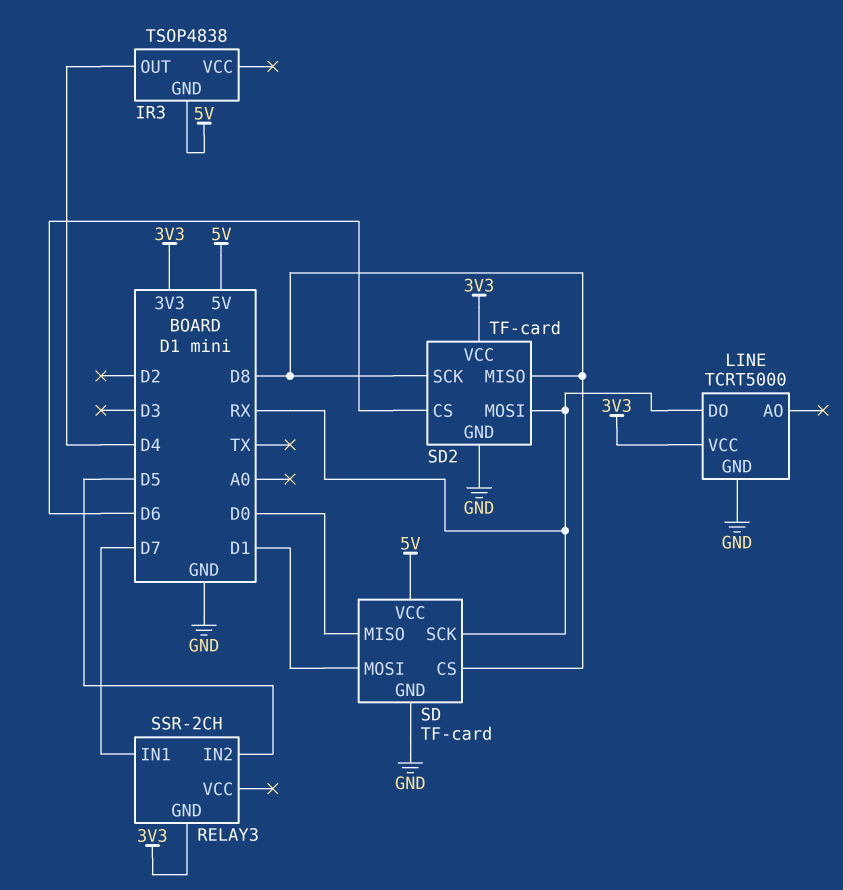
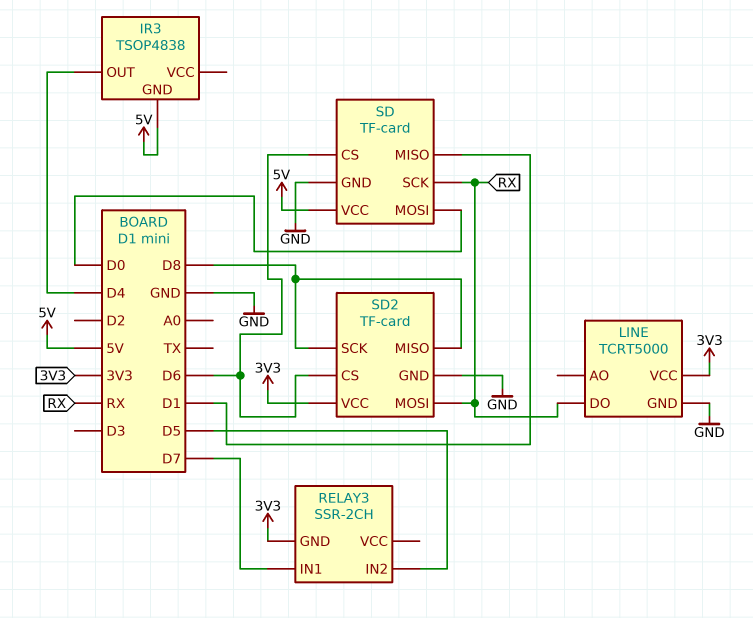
SD pin CS: D8 -> D6
SD pin MISO: D0 -> D1
SD pin MOSI: D1 -> D0

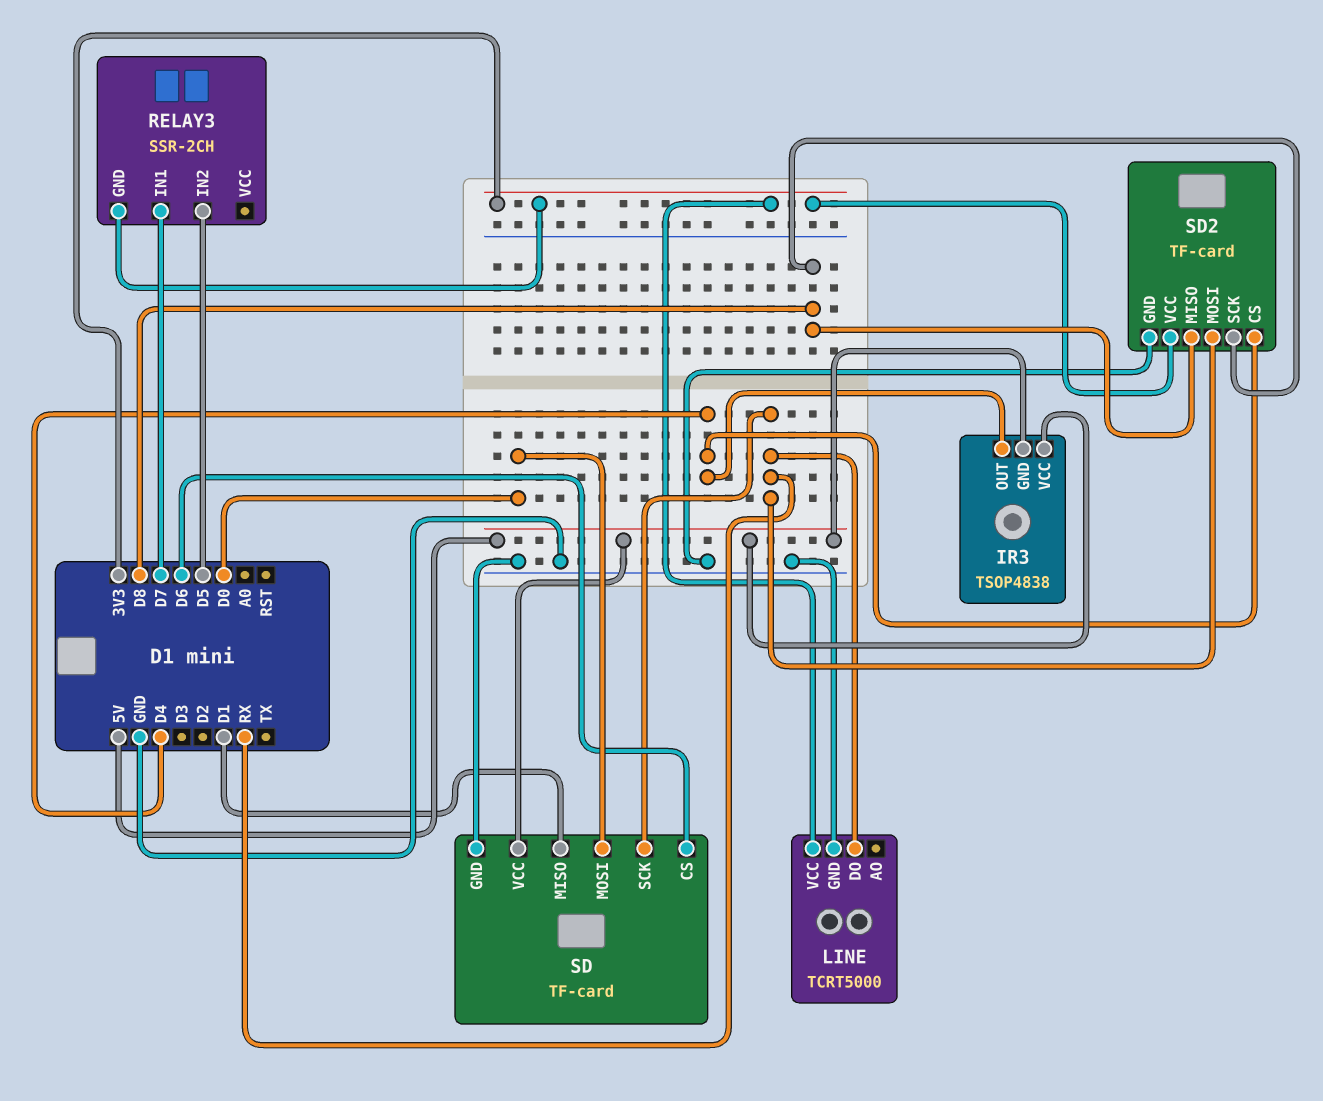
IR3 pin VCC: none -> 5V
SD2 pin CS: D6 -> D4

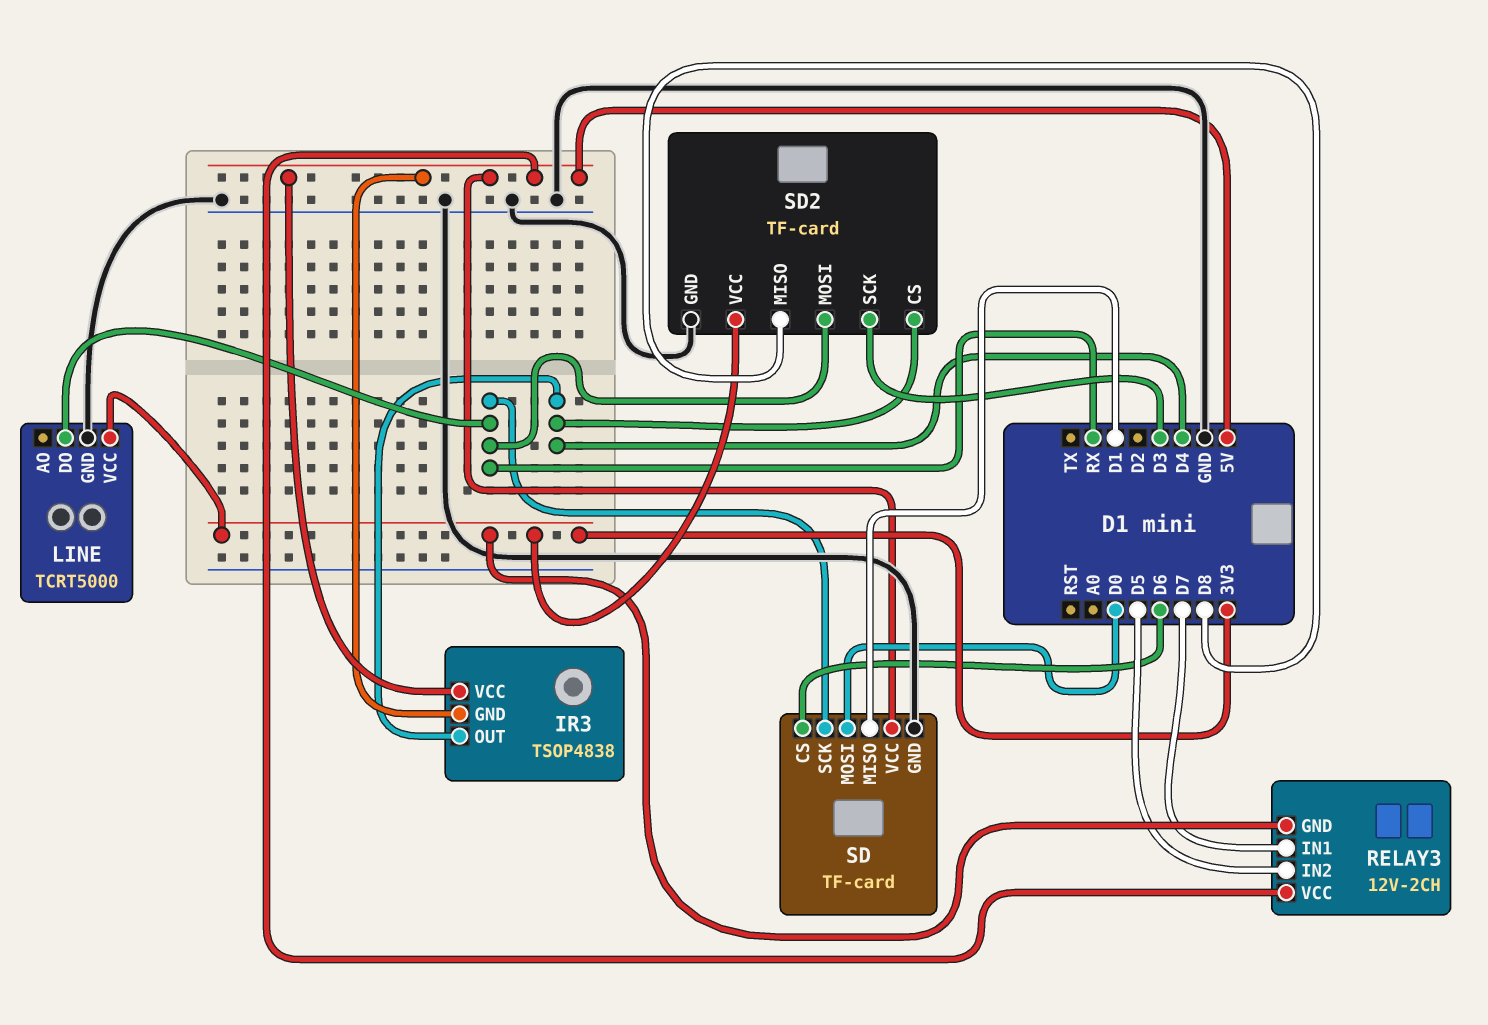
RELAY3: SSR-2CH -> 12V-2CH
RELAY3 pin VCC: none -> 5V
SD2 pin SCK: D8 -> D3

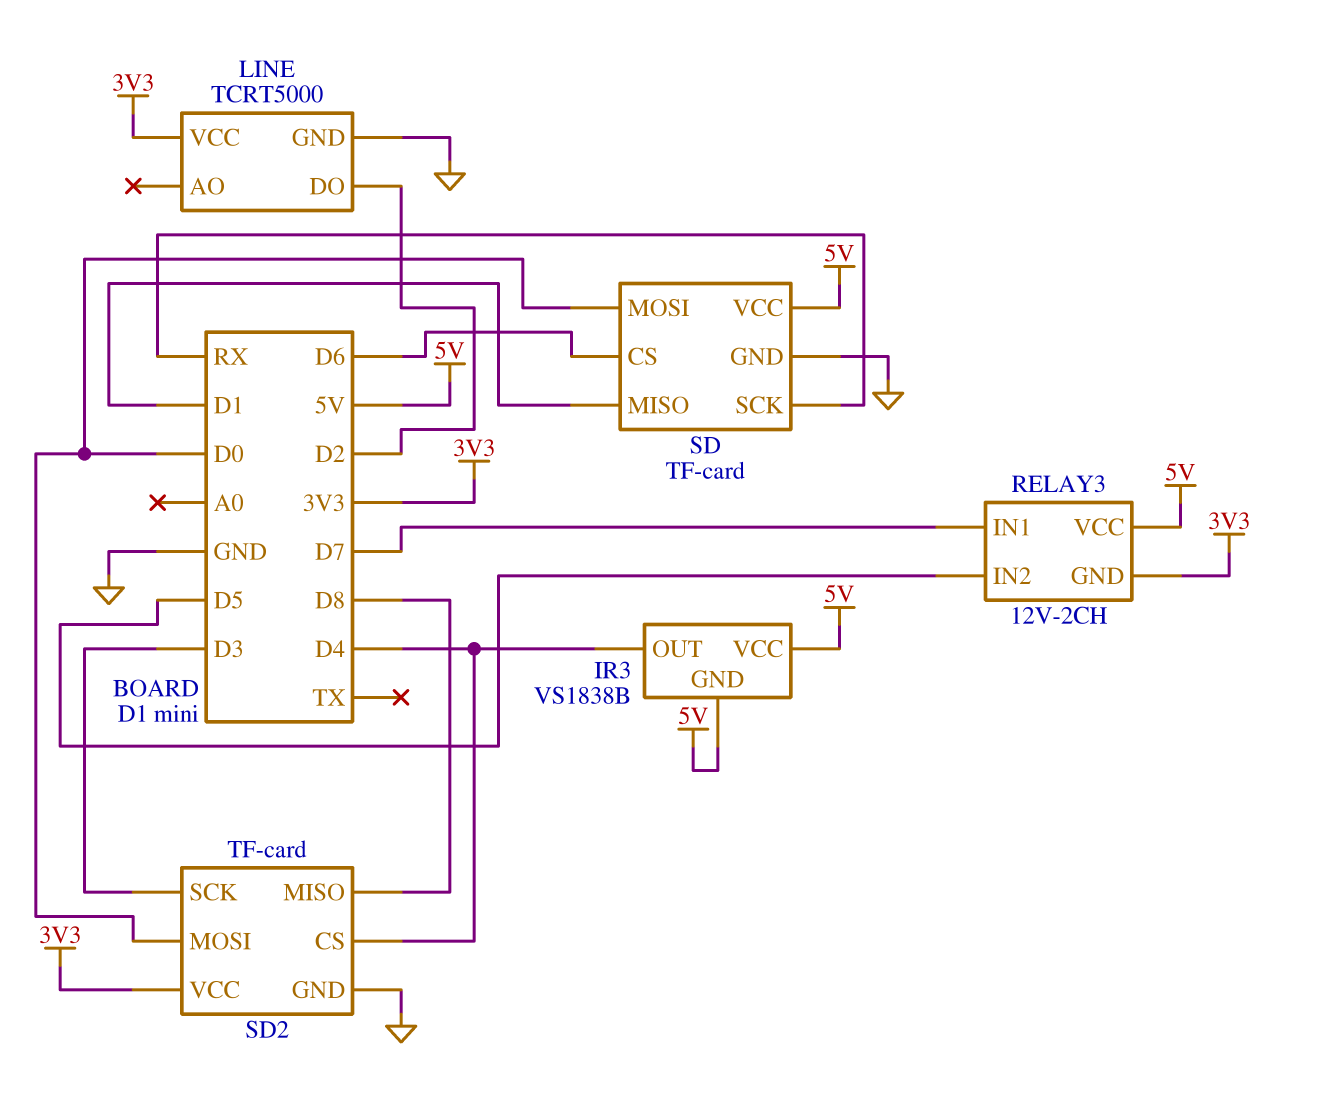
IR3: TSOP4838 -> VS1838B
LINE pin DO: RX -> D2
SD2 pin MOSI: RX -> D0

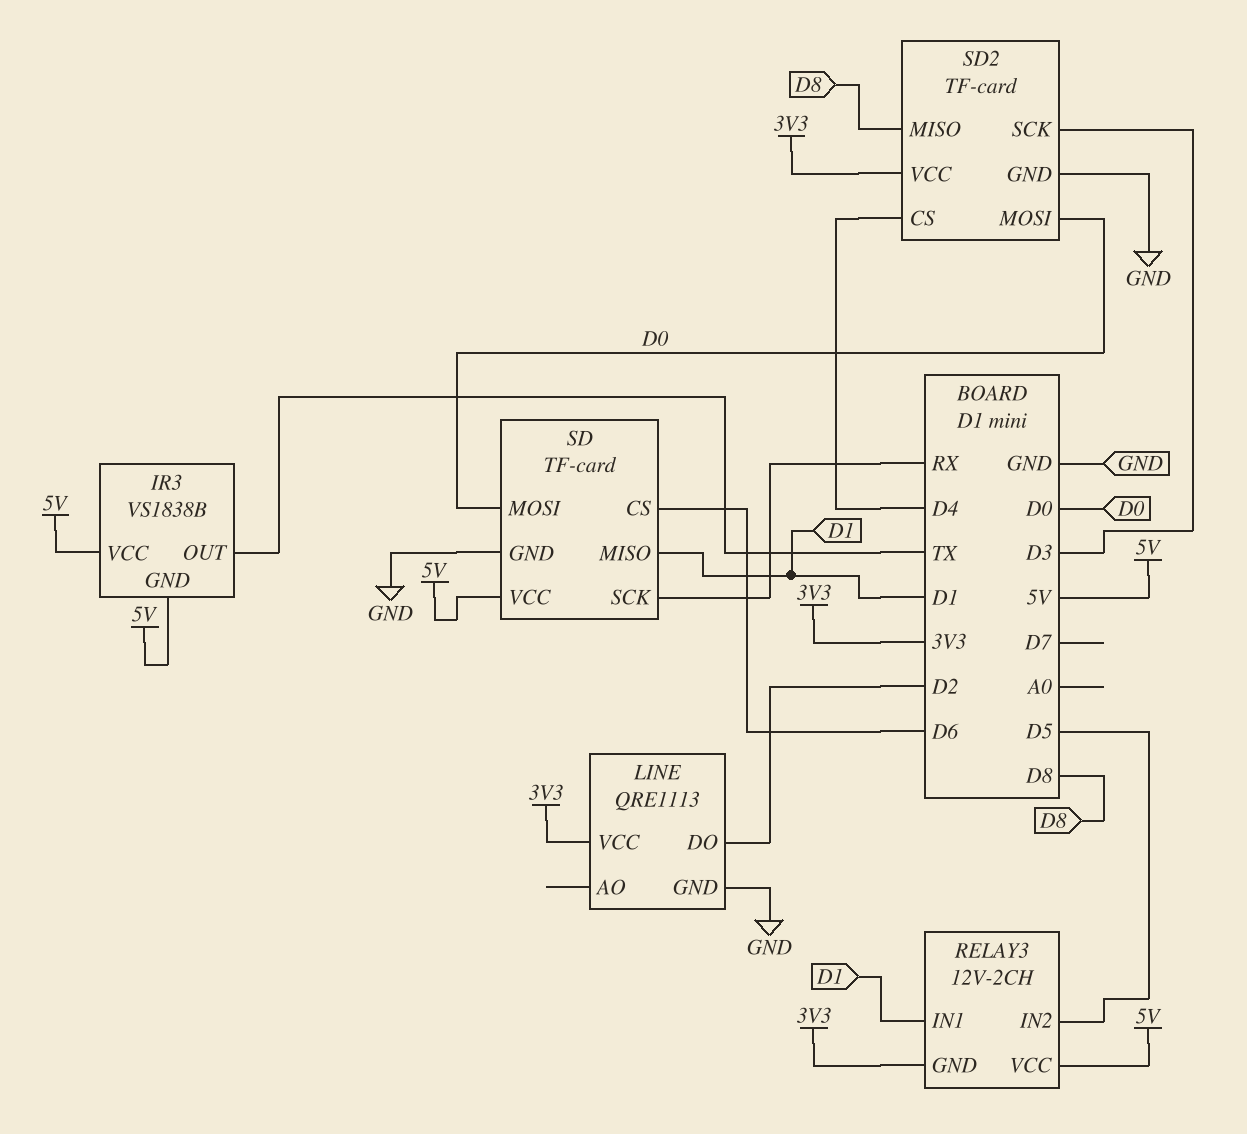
IR3 pin OUT: D4 -> TX
LINE: TCRT5000 -> QRE1113
RELAY3 pin IN1: D7 -> D1

